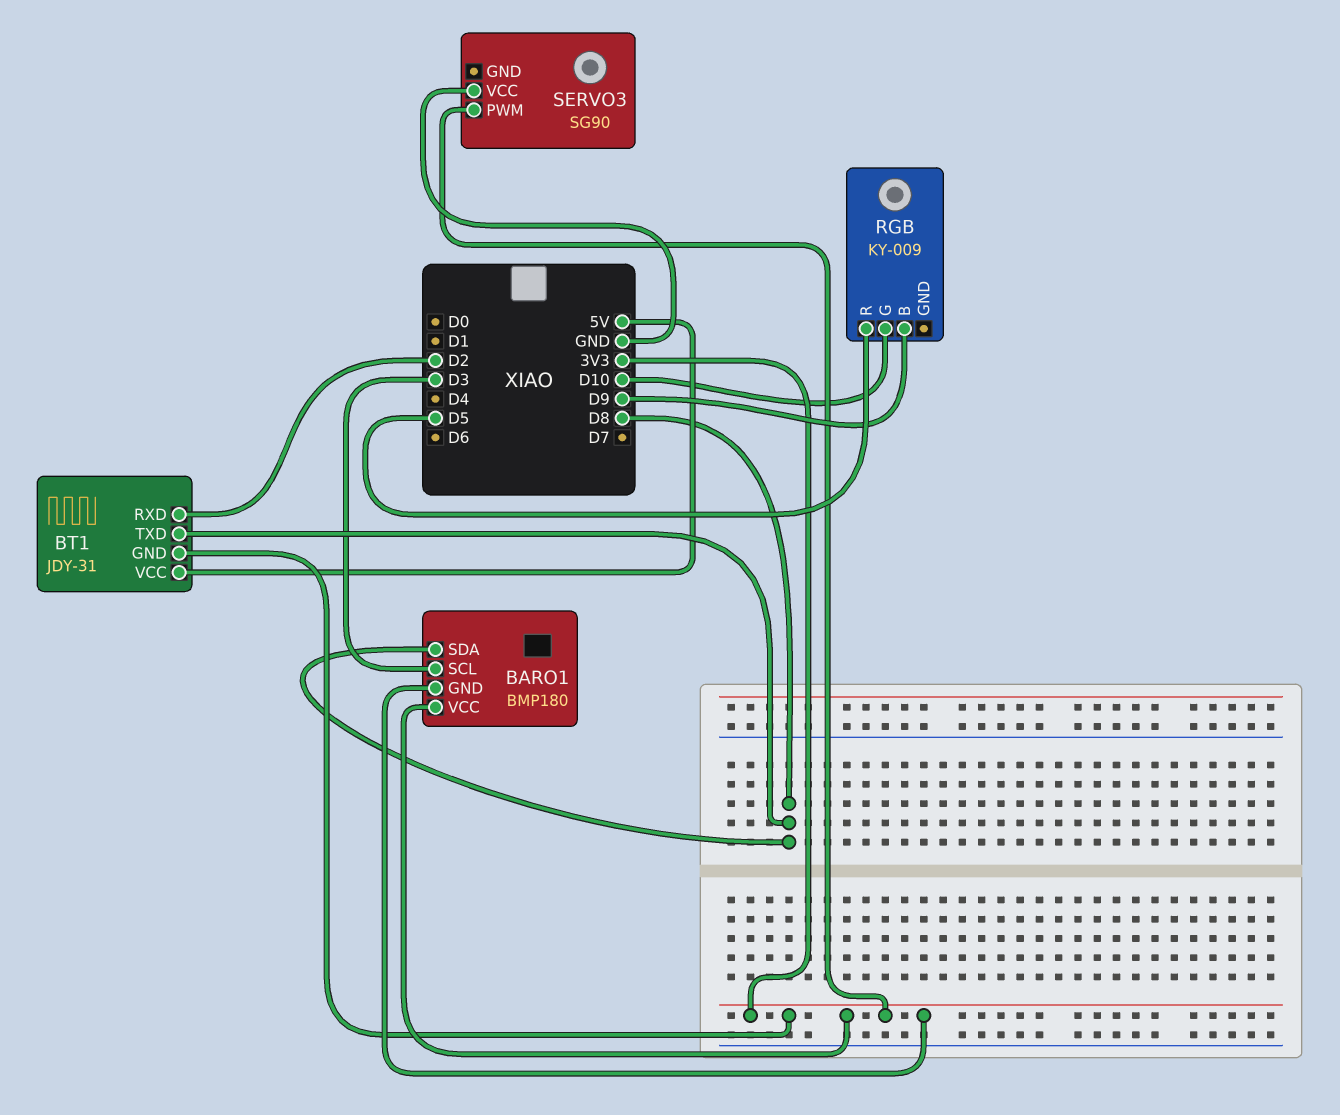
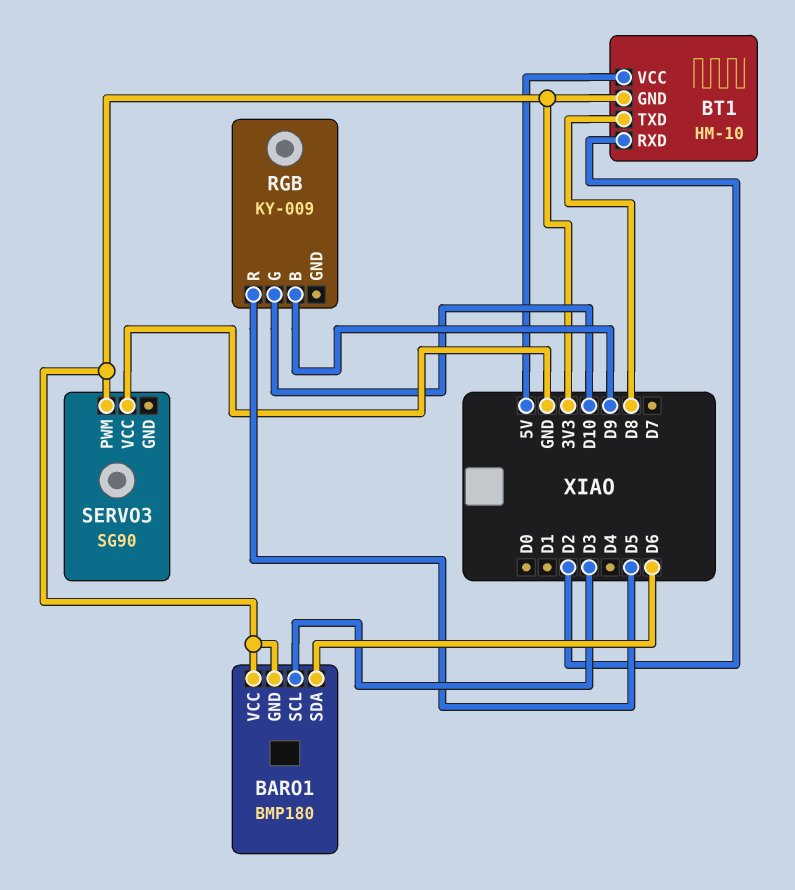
BARO1 pin SDA: D8 -> D6
BT1: JDY-31 -> HM-10

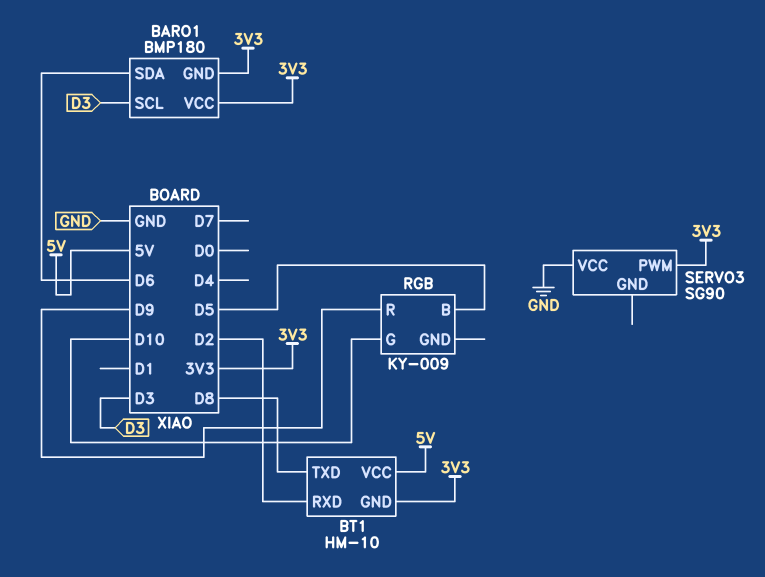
RGB pin B: D9 -> D5
RGB pin R: D5 -> D9

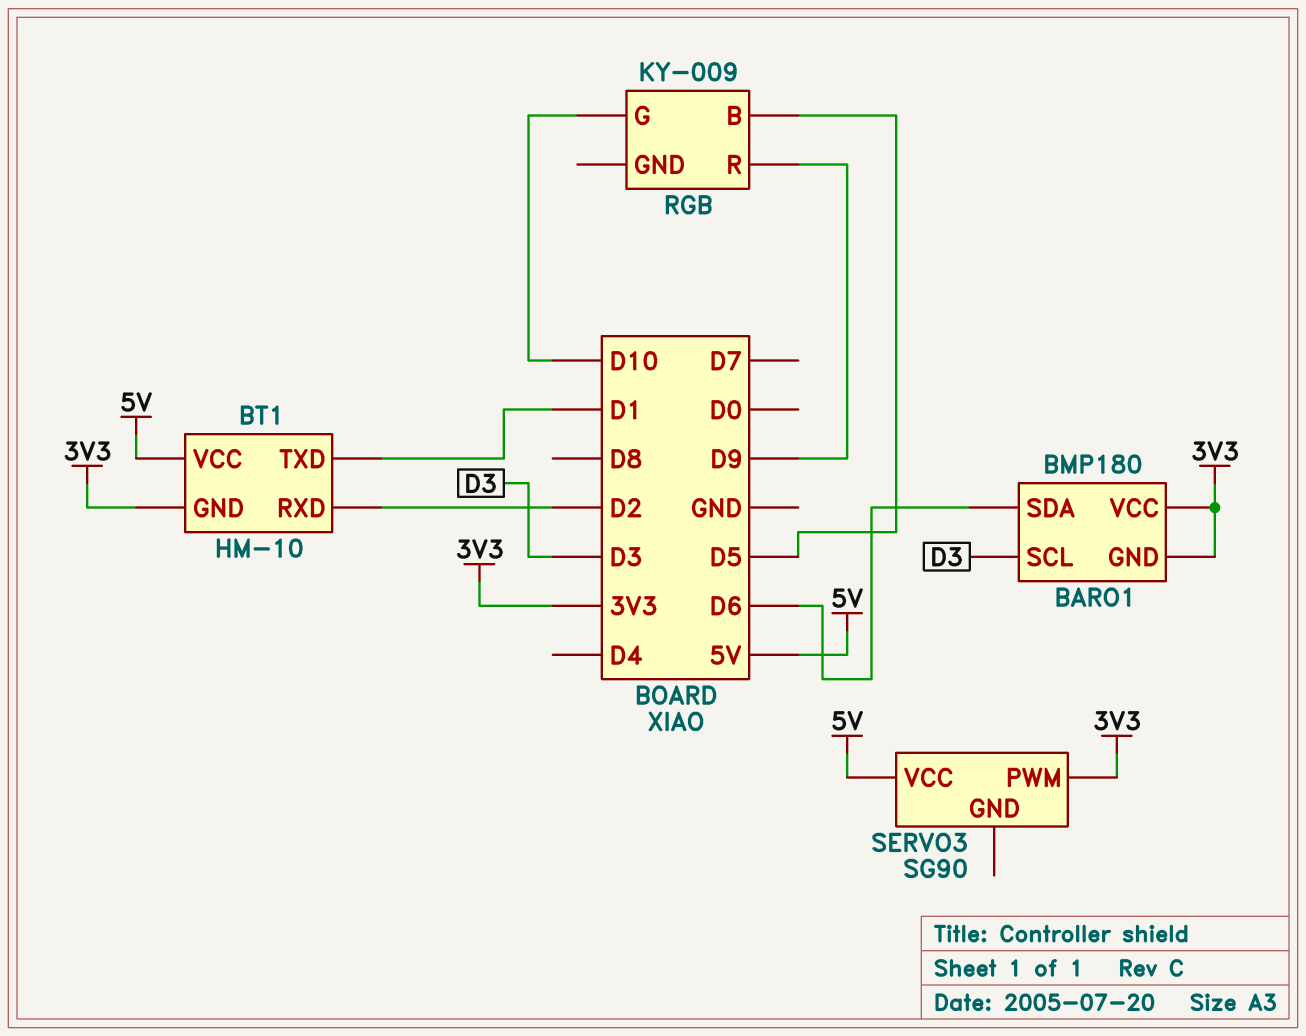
BT1 pin TXD: D8 -> D1
SERVO3 pin VCC: GND -> 5V

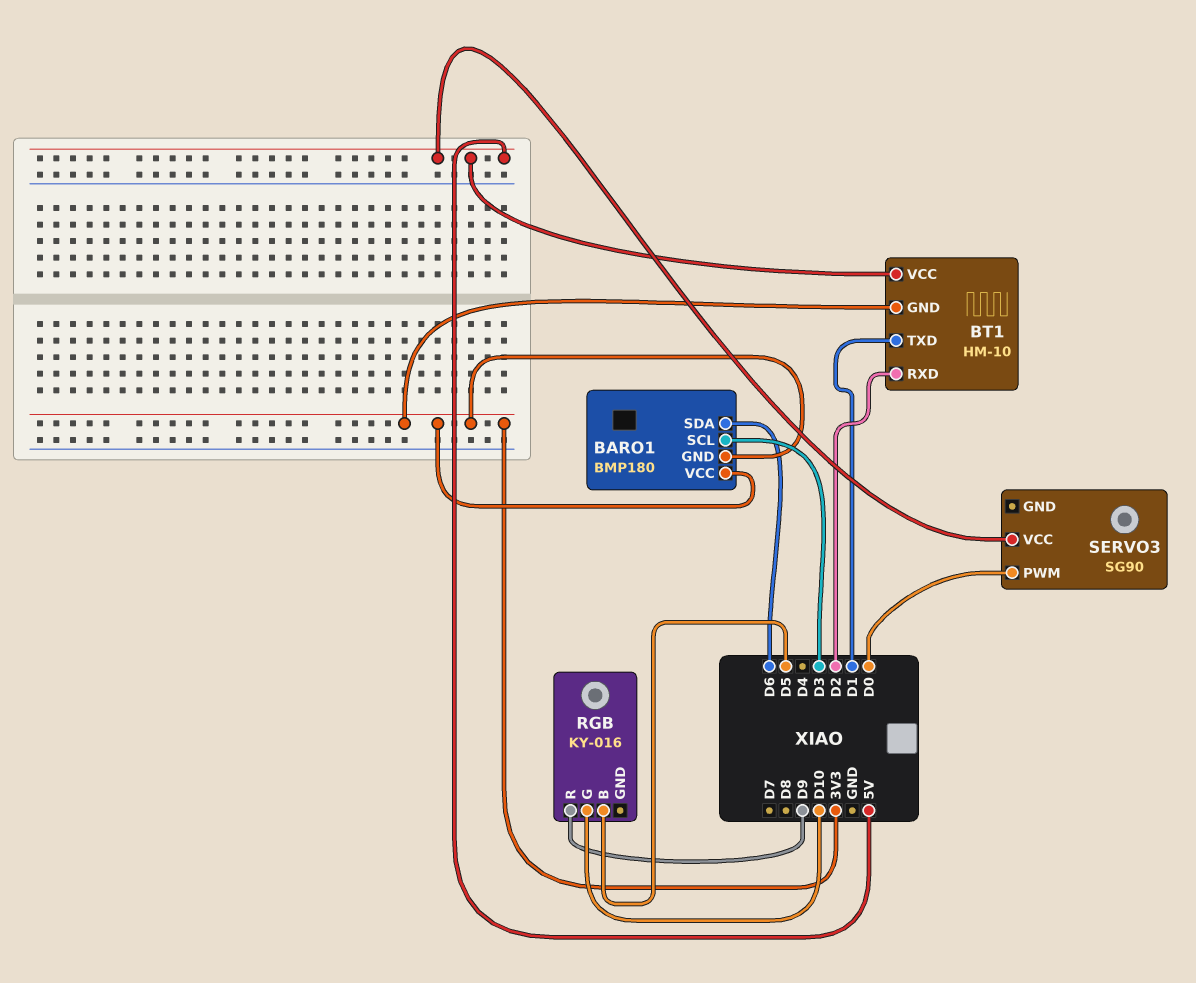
RGB: KY-009 -> KY-016
SERVO3 pin PWM: 3V3 -> D0

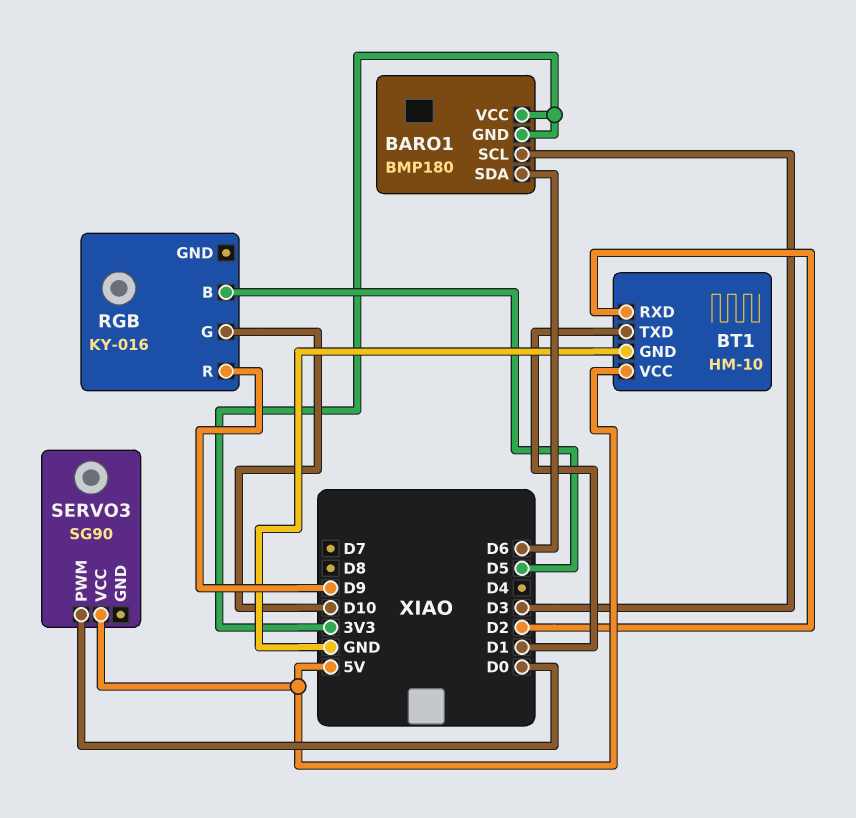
BT1 pin GND: 3V3 -> GND

